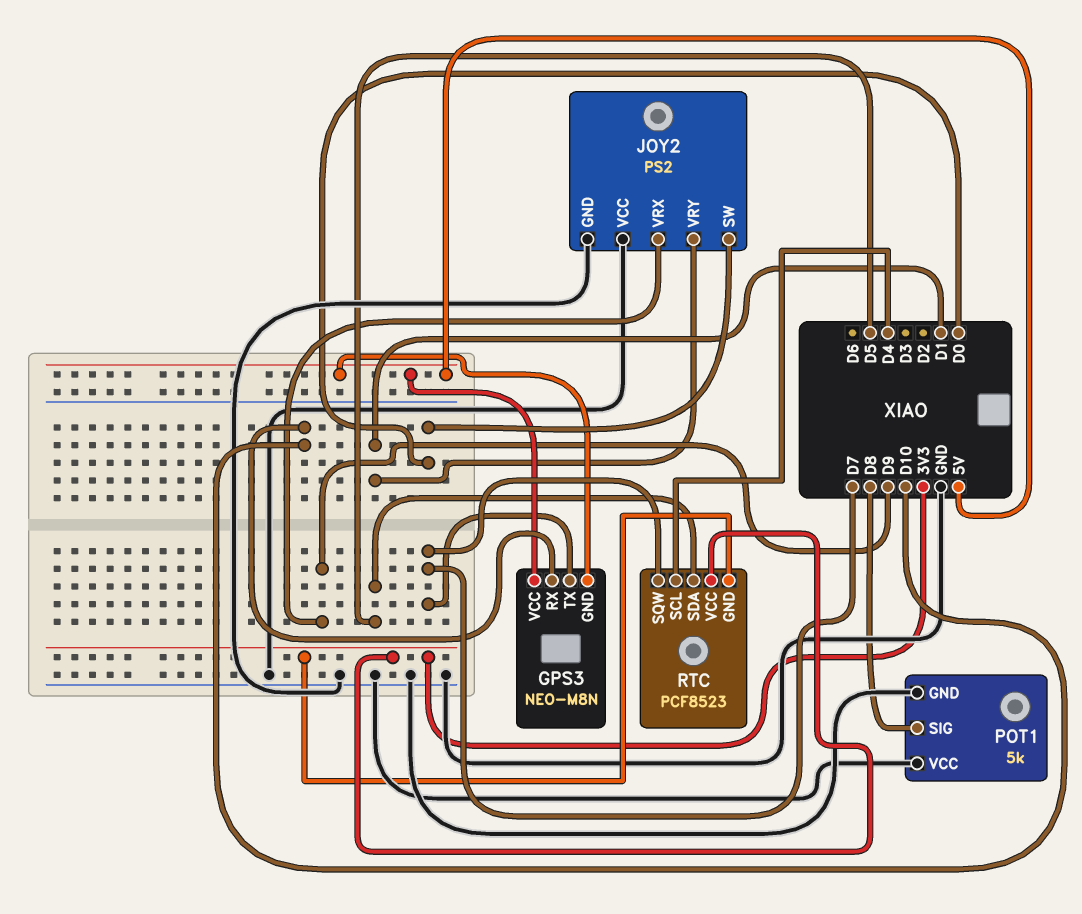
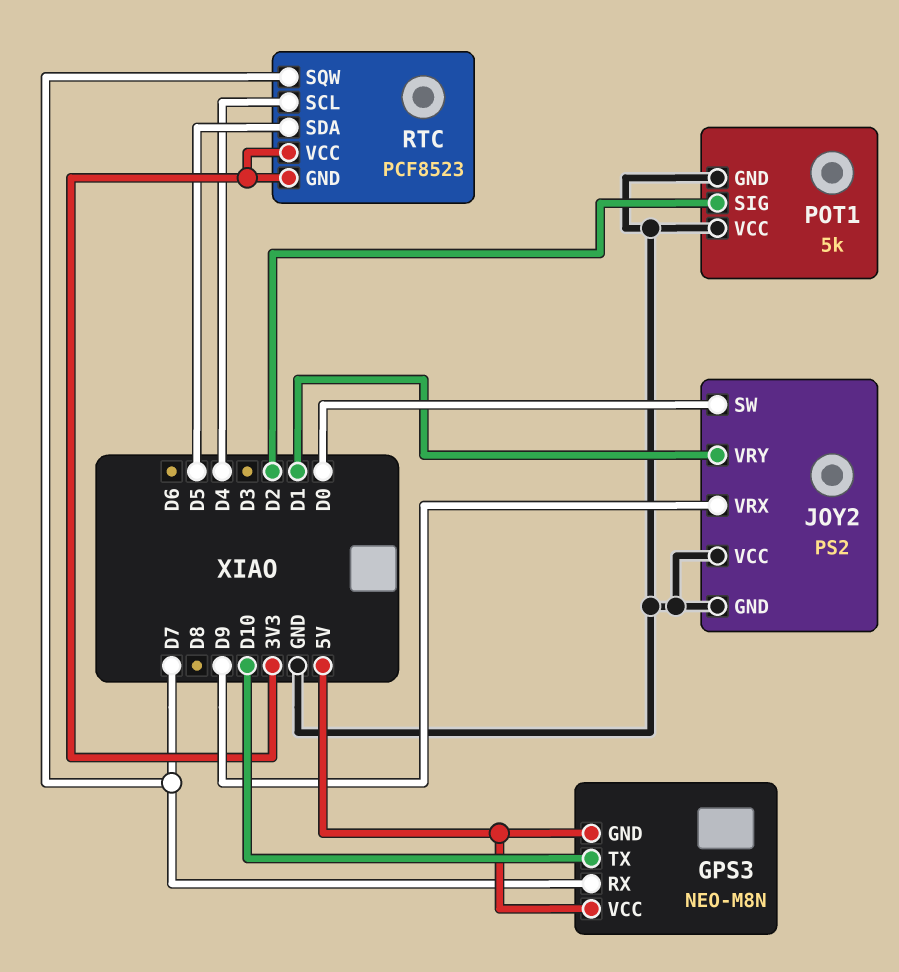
GPS3 pin RX: D10 -> D7
GPS3 pin TX: D7 -> D10
POT1 pin SIG: D8 -> D2

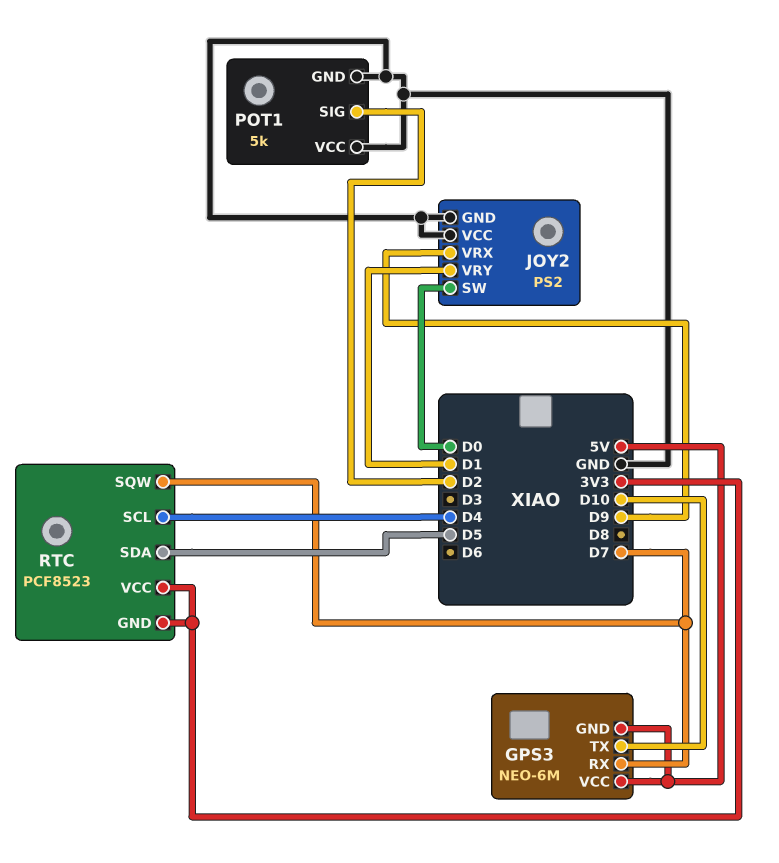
GPS3: NEO-M8N -> NEO-6M

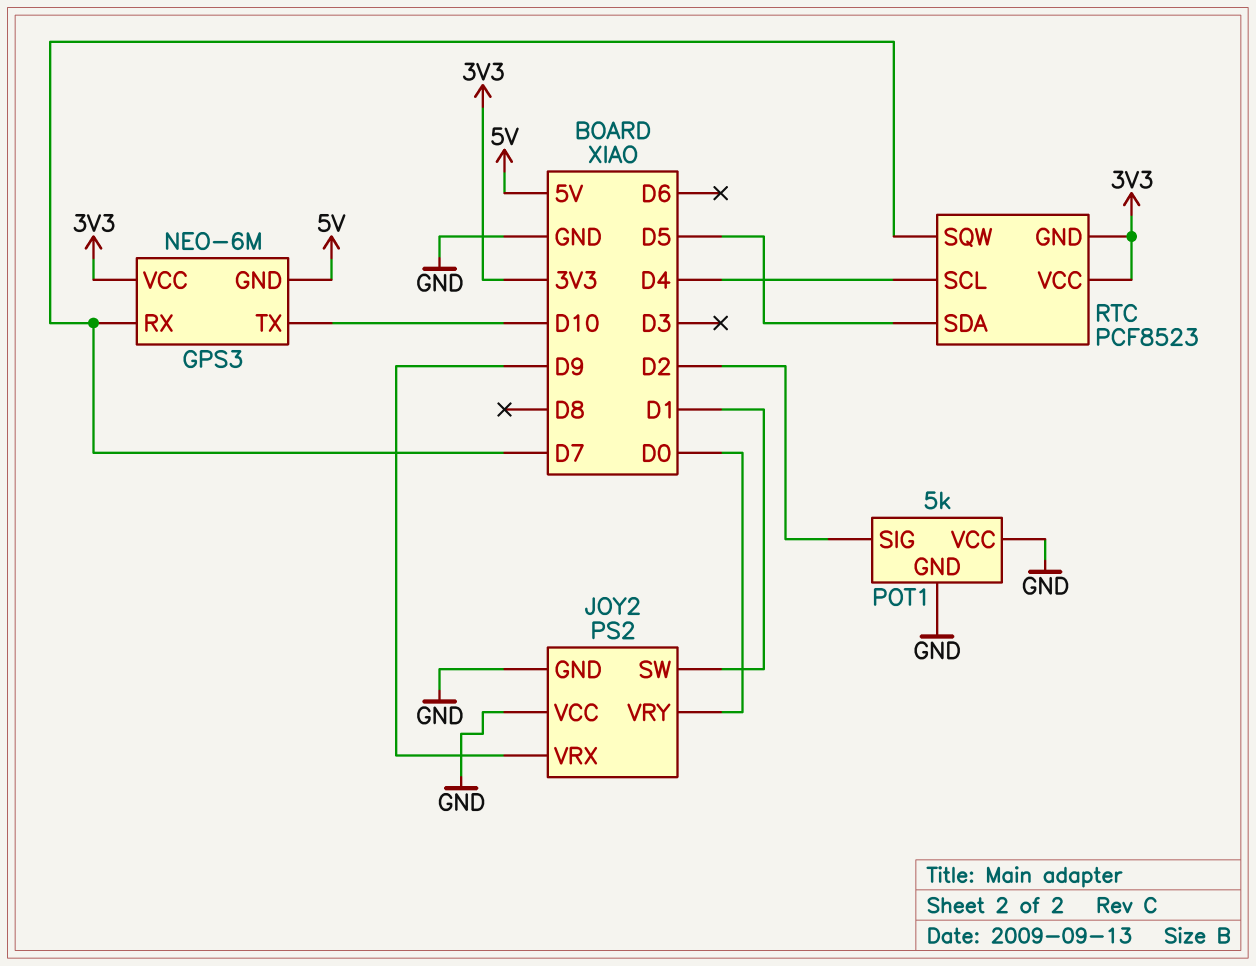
GPS3 pin VCC: 5V -> 3V3
JOY2 pin SW: D0 -> D1
JOY2 pin VRY: D1 -> D0

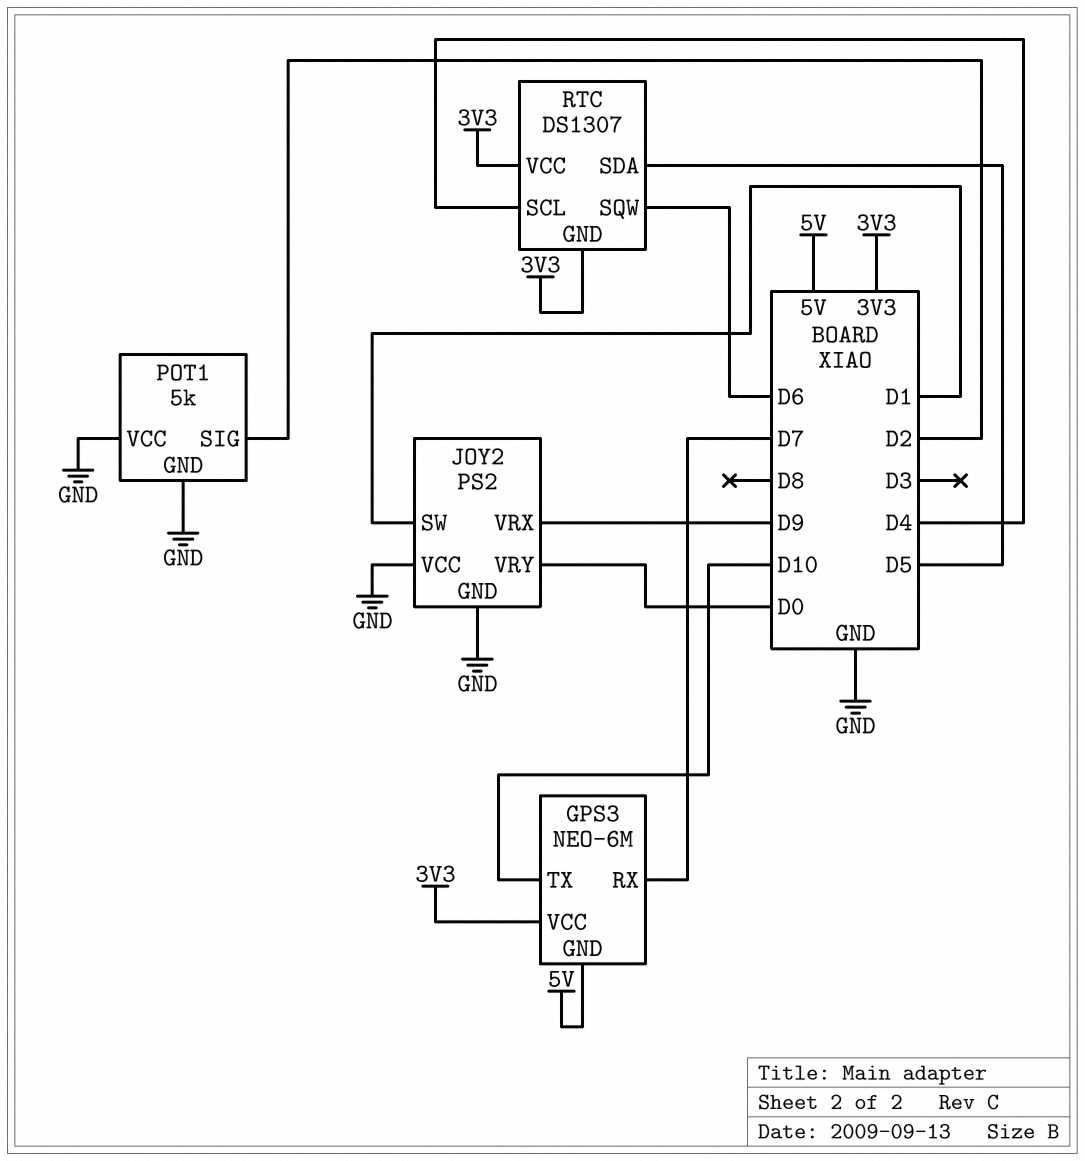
RTC: PCF8523 -> DS1307
RTC pin SQW: D7 -> D6

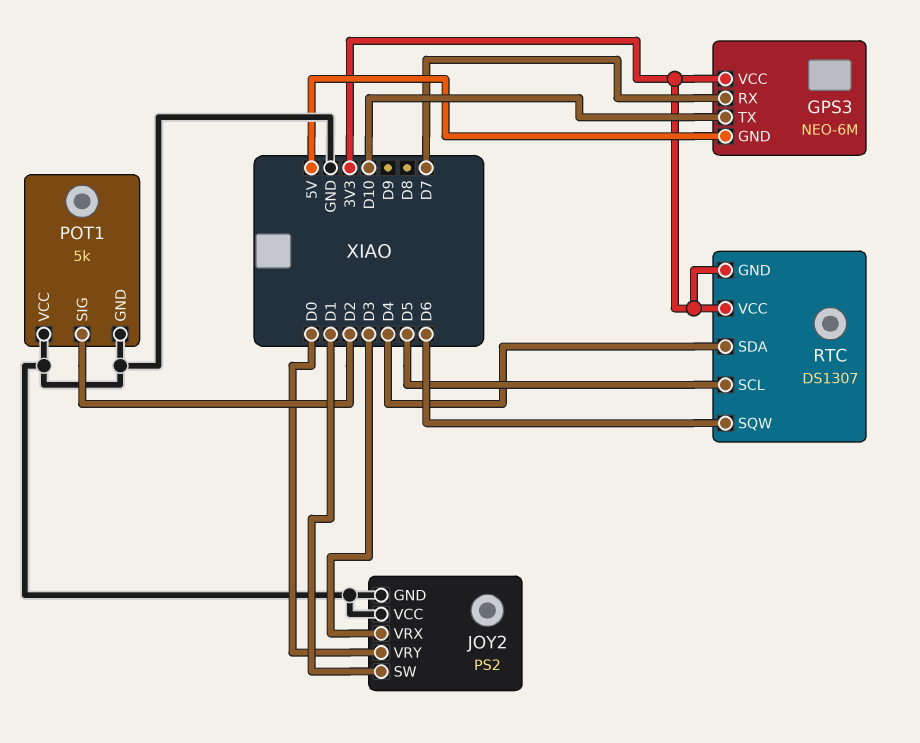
JOY2 pin VRX: D9 -> D3
RTC pin SCL: D4 -> D5
RTC pin SDA: D5 -> D4

